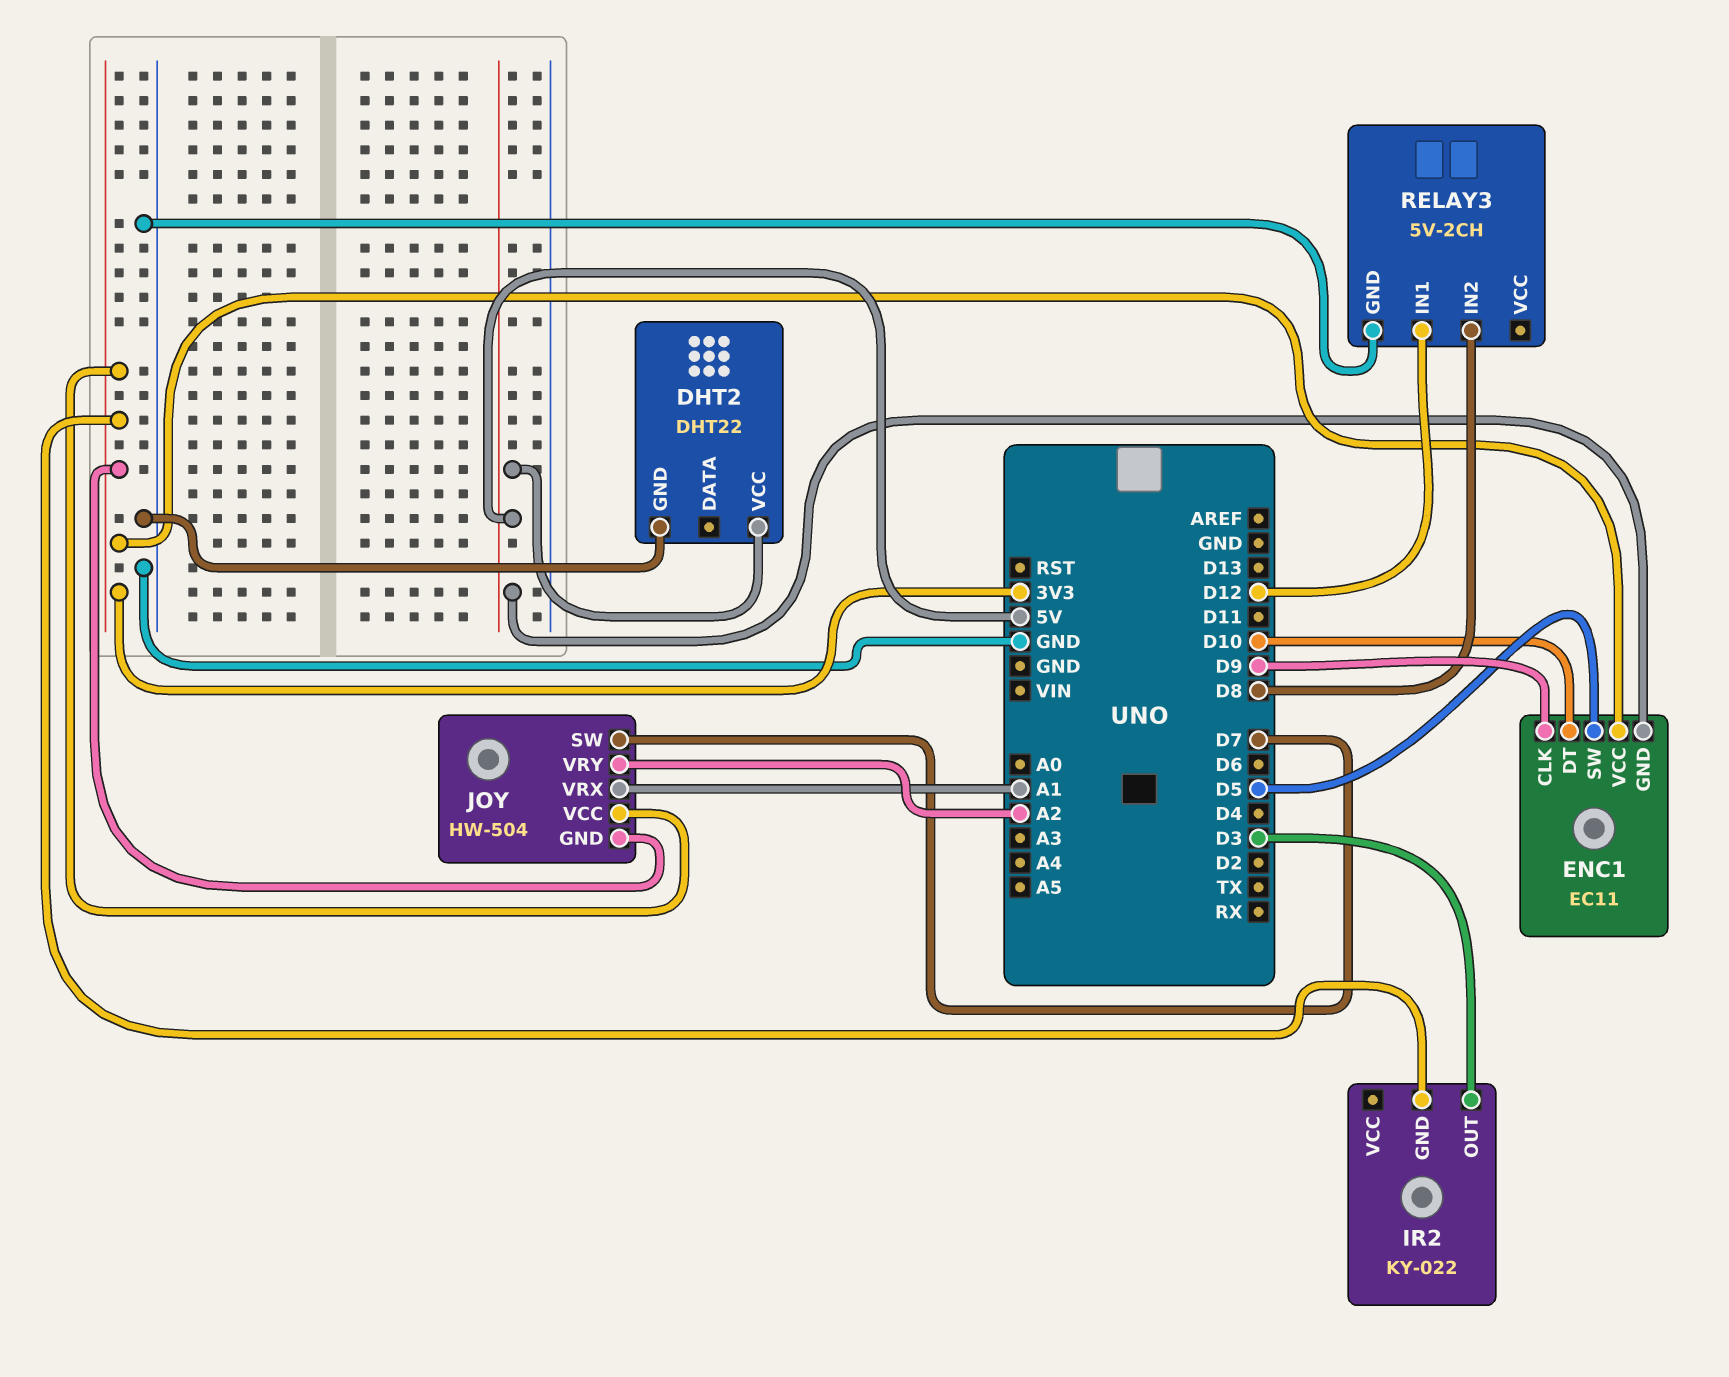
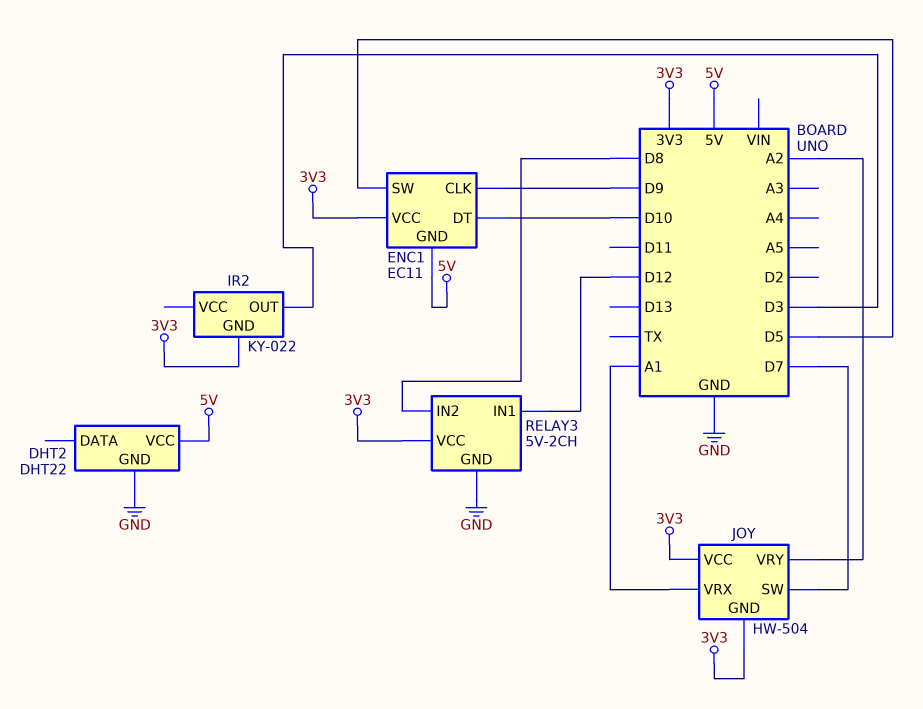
RELAY3 pin VCC: none -> 3V3

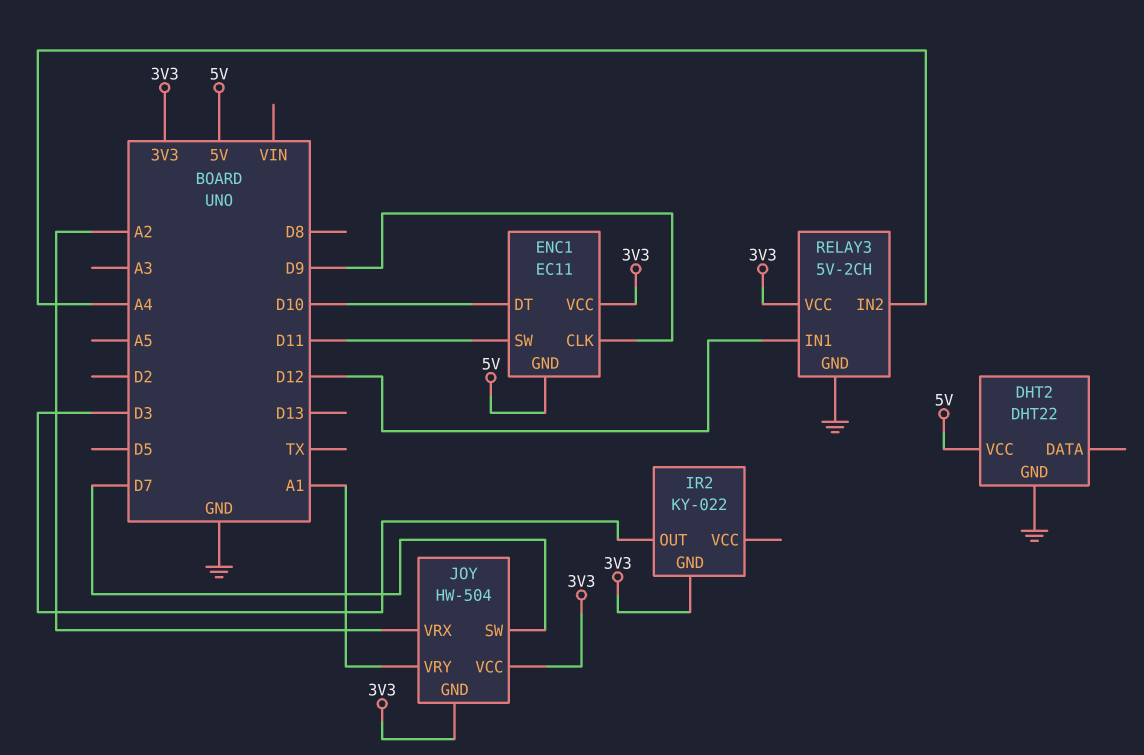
ENC1 pin SW: D5 -> D11
JOY pin VRX: A1 -> A2
JOY pin VRY: A2 -> A1
RELAY3 pin IN2: D8 -> A4

